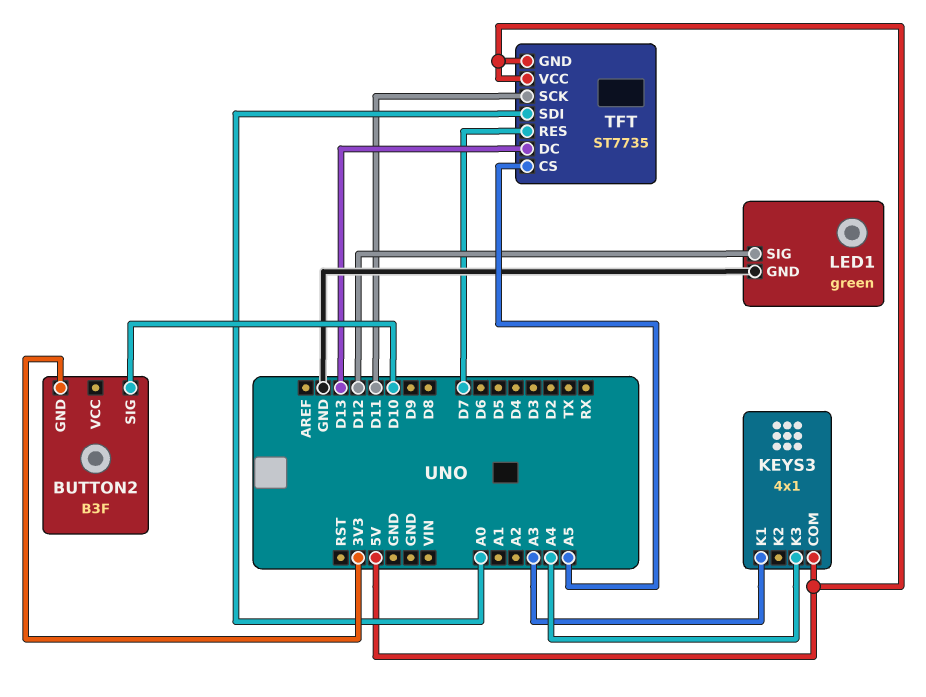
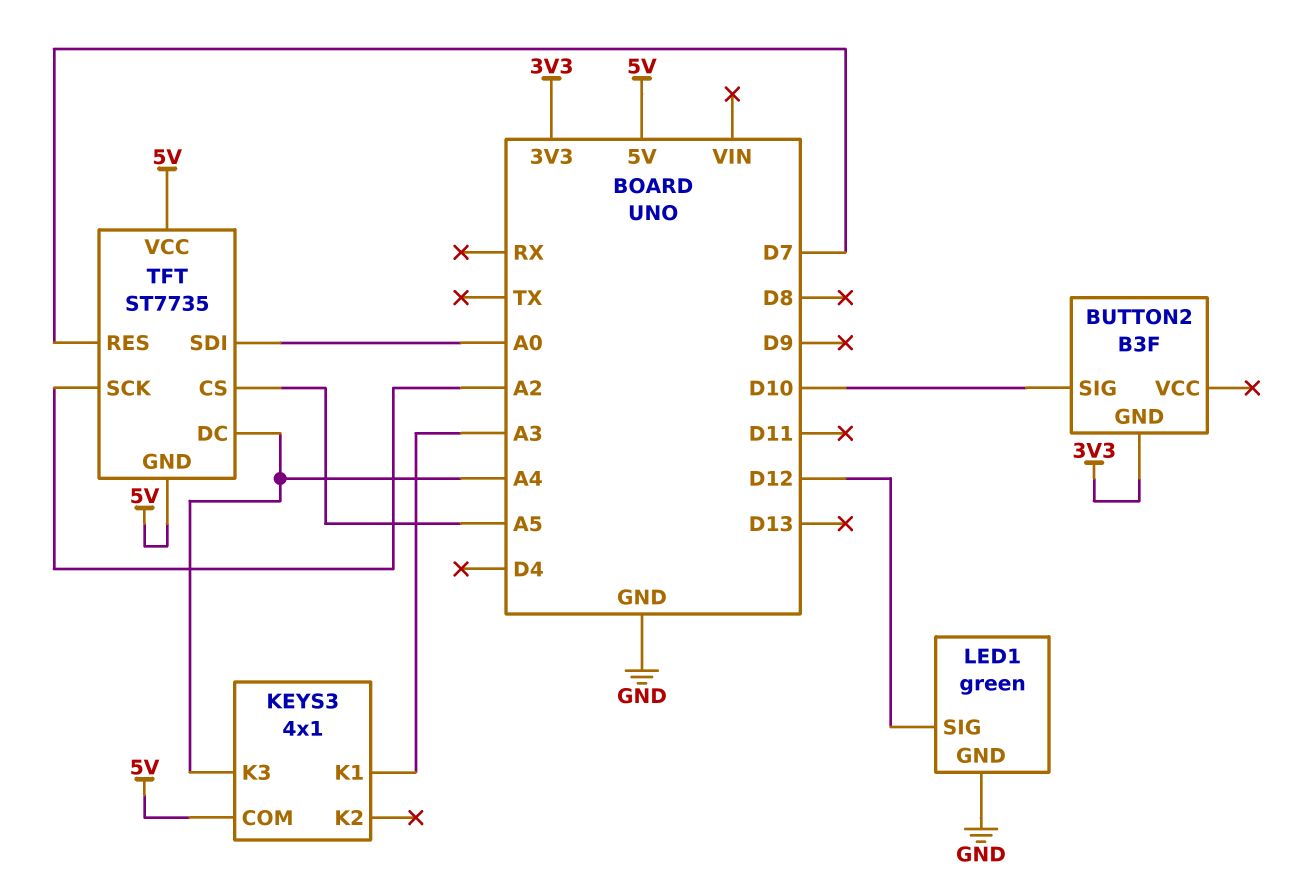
TFT pin DC: D13 -> A4
TFT pin SCK: D11 -> A2

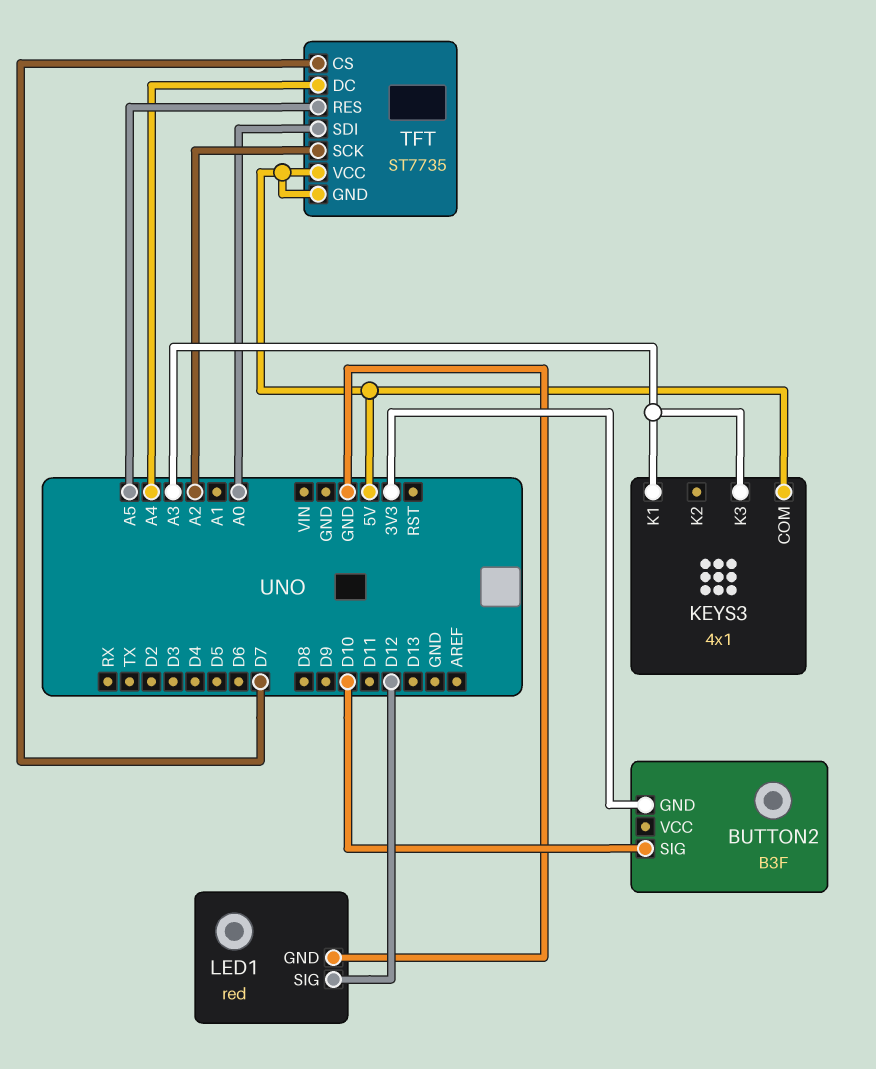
KEYS3 pin K3: A4 -> A3
LED1: green -> red
TFT pin CS: A5 -> D7
TFT pin RES: D7 -> A5

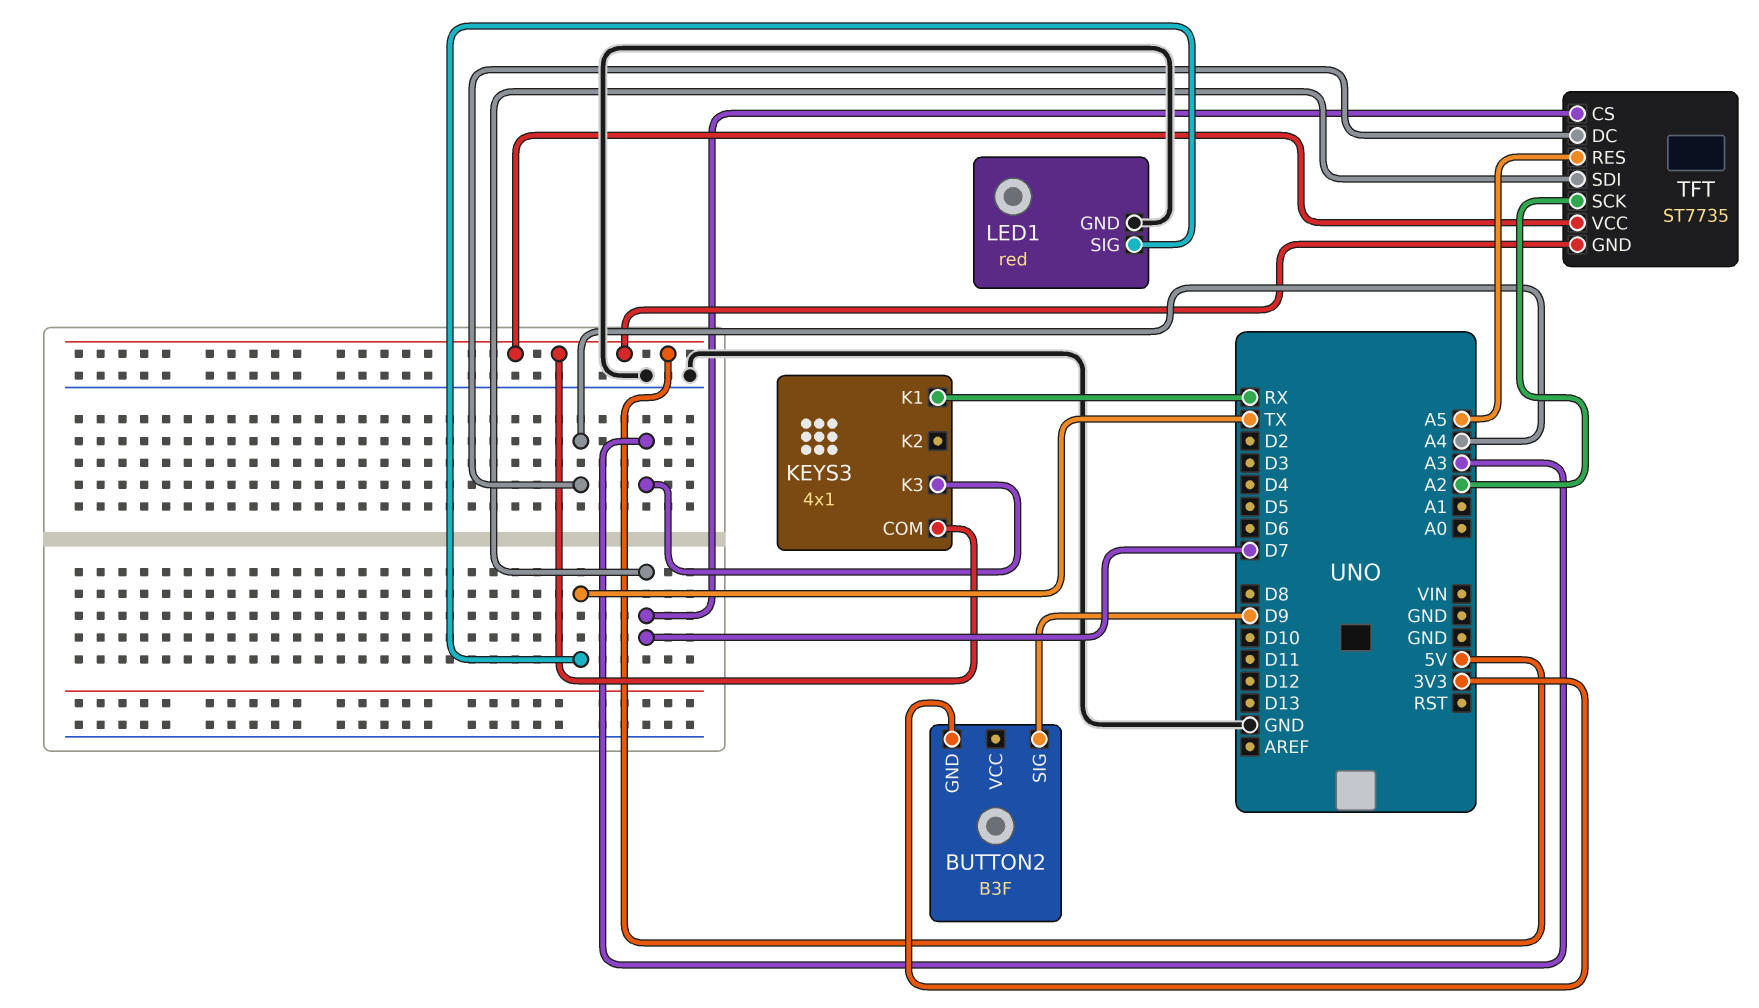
BUTTON2 pin SIG: D10 -> D9
KEYS3 pin K1: A3 -> RX
LED1 pin SIG: D12 -> TX
TFT pin SDI: A0 -> D7

